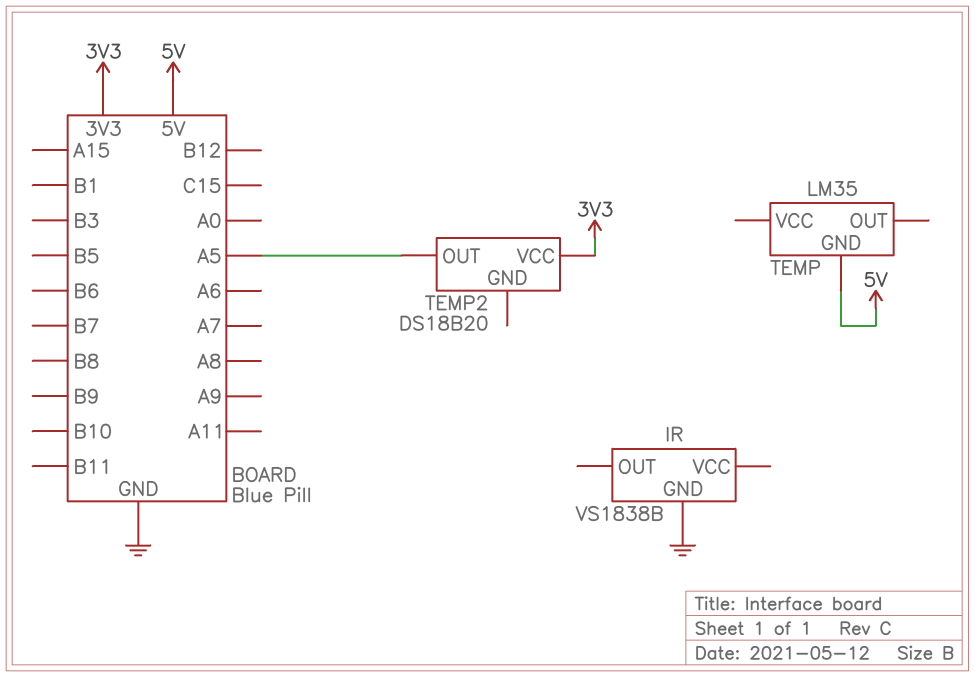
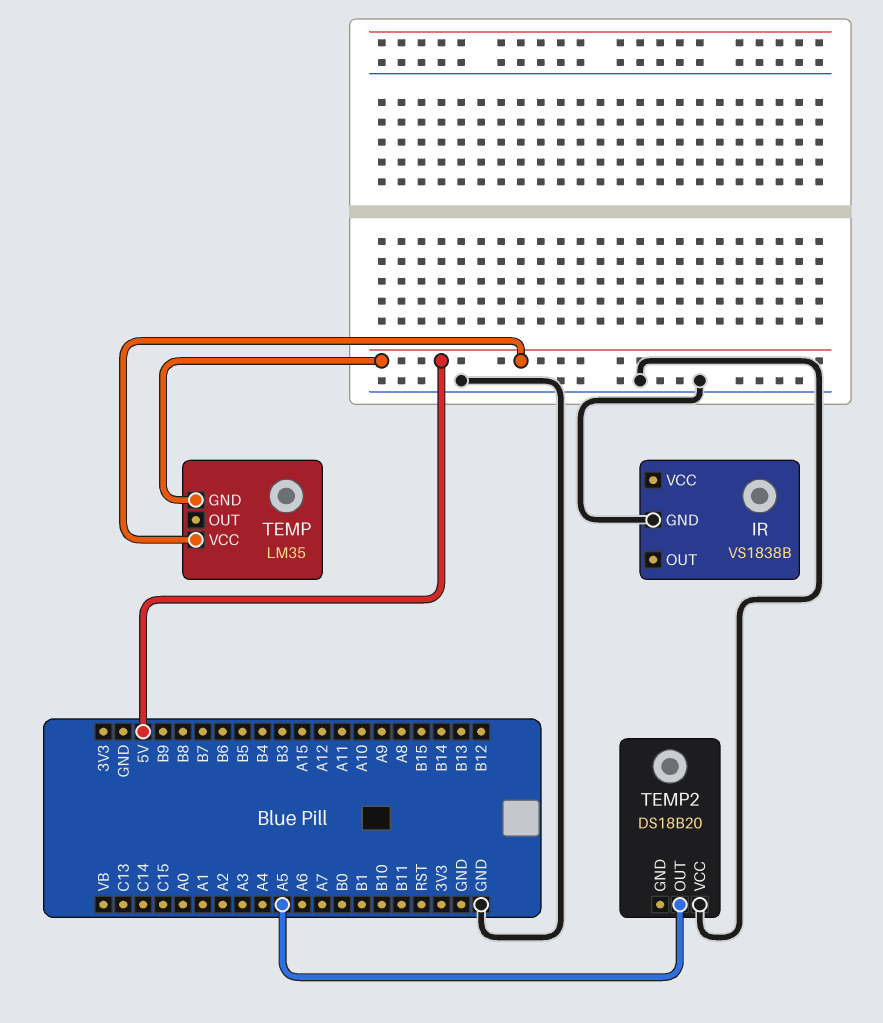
TEMP pin VCC: none -> 5V
TEMP2 pin VCC: 3V3 -> GND

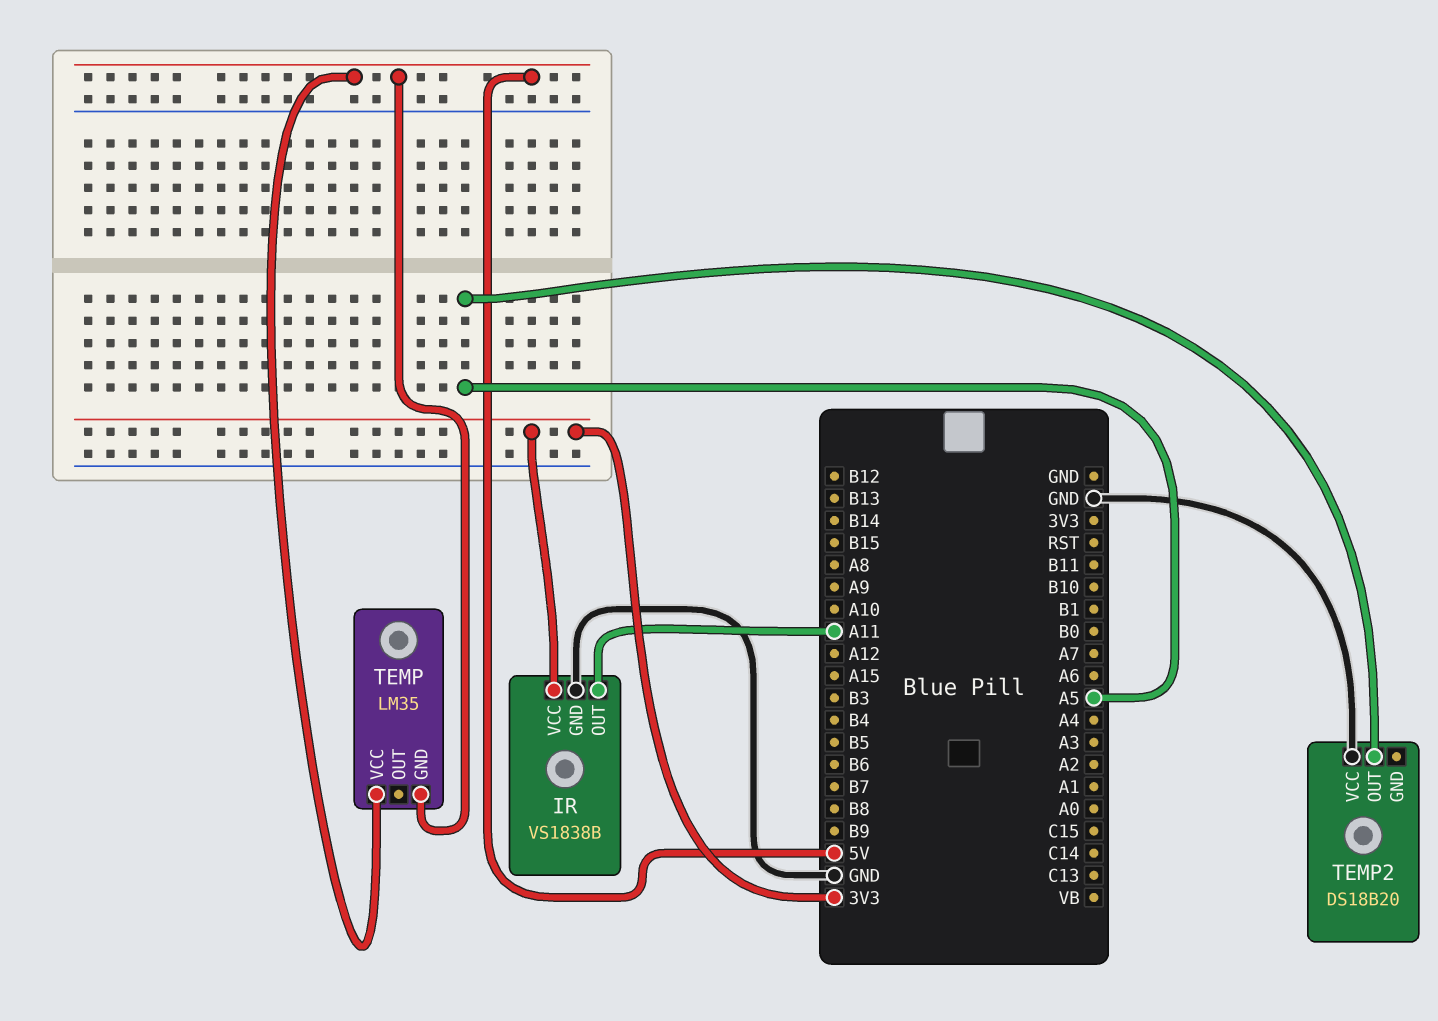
IR pin OUT: none -> A11
IR pin VCC: none -> 3V3

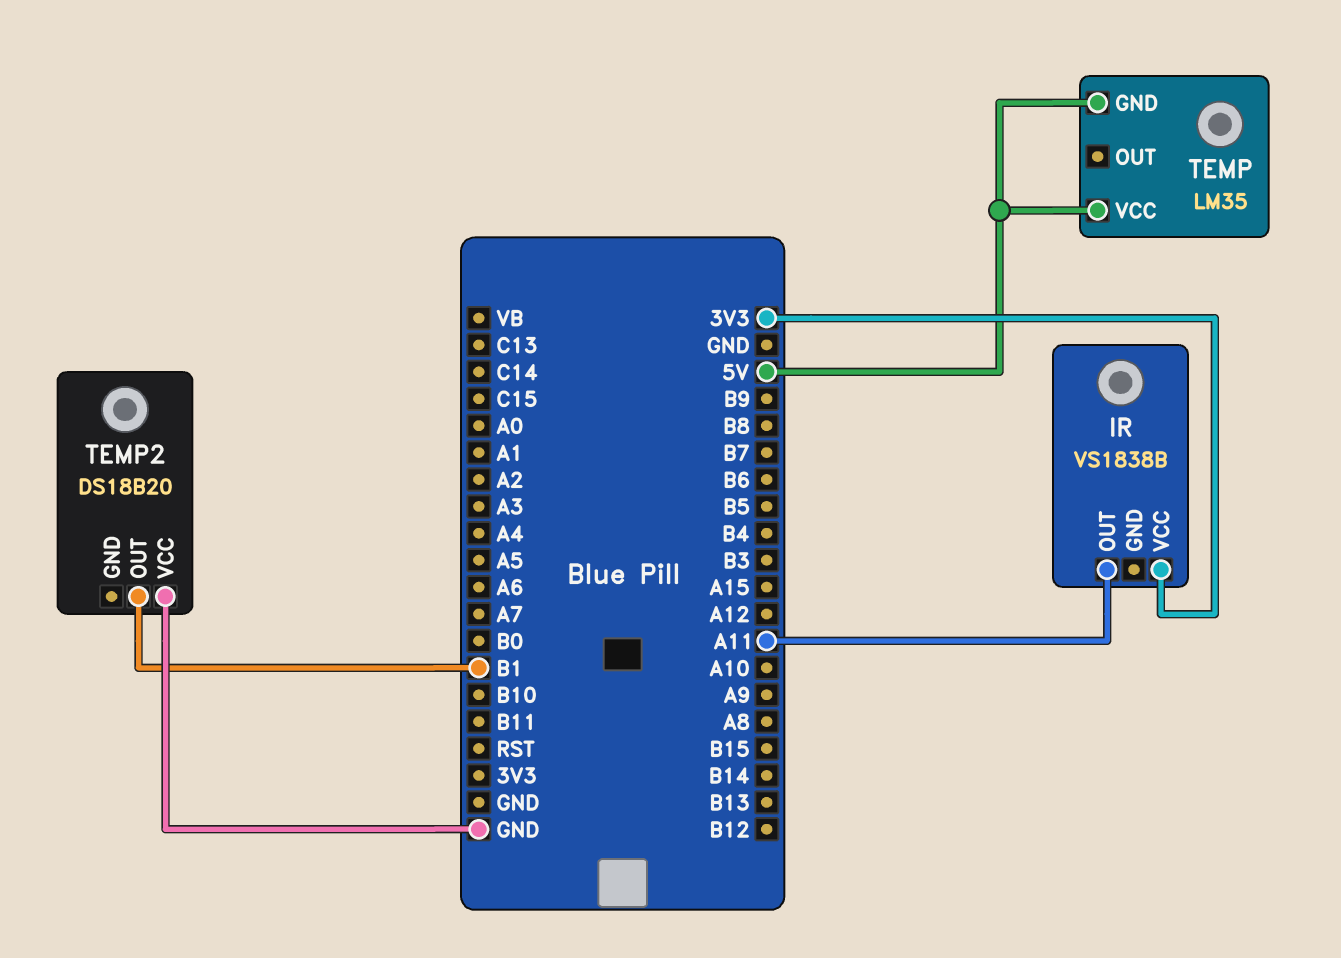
IR pin GND: GND -> none
TEMP2 pin OUT: A5 -> B1

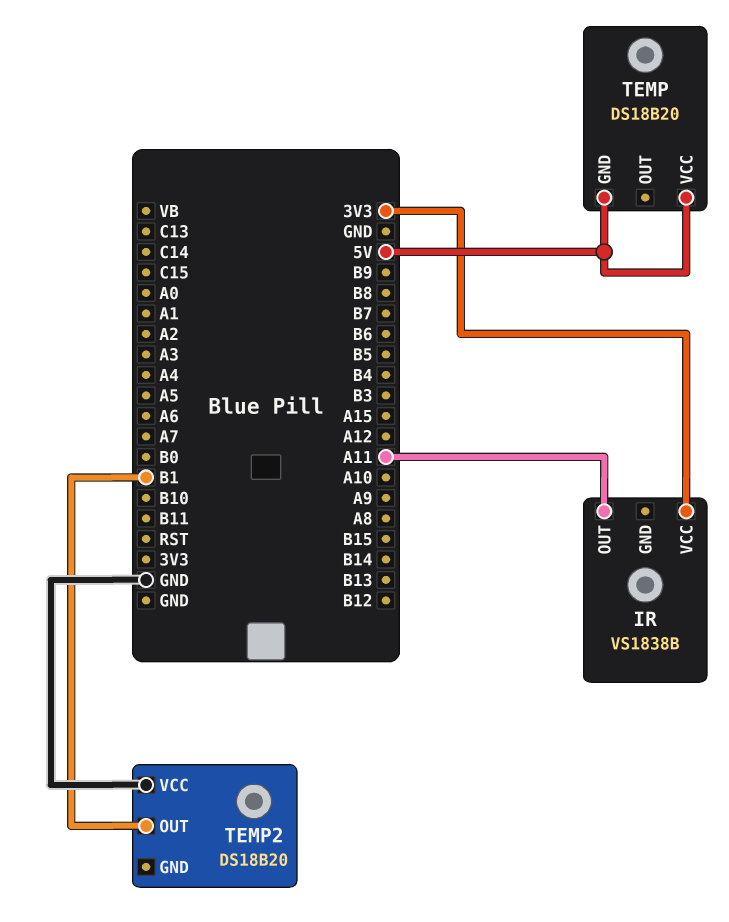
TEMP: LM35 -> DS18B20

